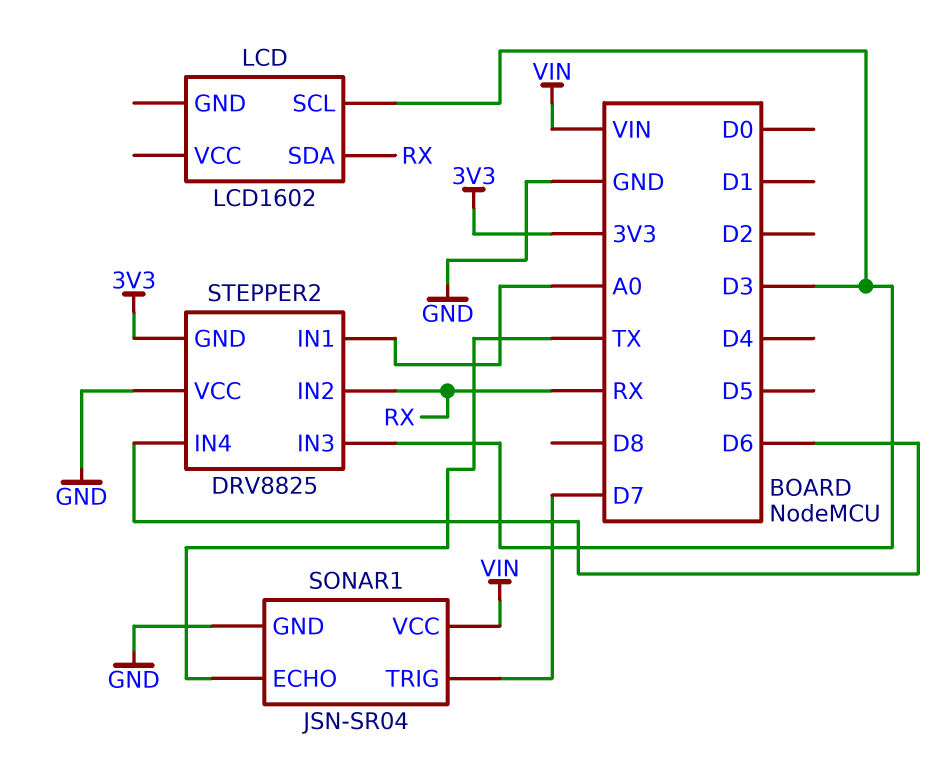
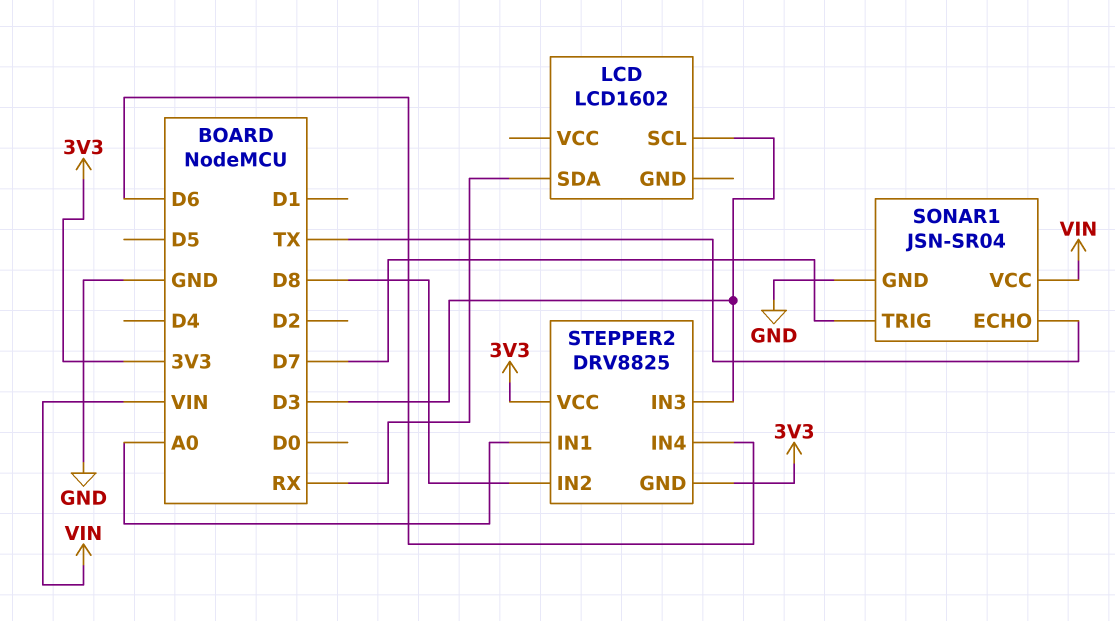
STEPPER2 pin IN2: RX -> D8
STEPPER2 pin VCC: GND -> 3V3

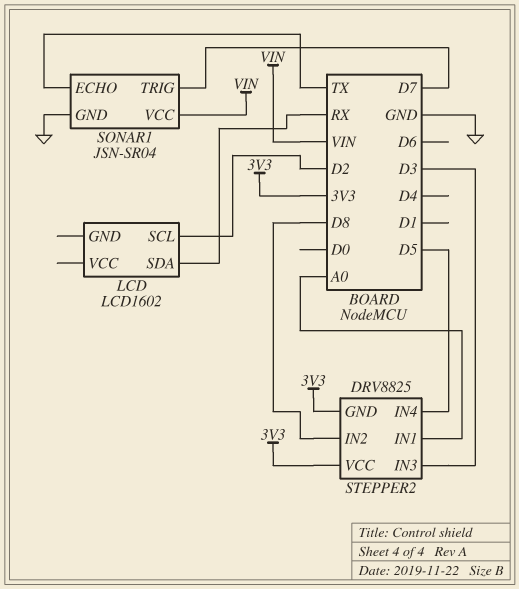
LCD pin SCL: D3 -> D2
STEPPER2 pin IN4: D6 -> D5

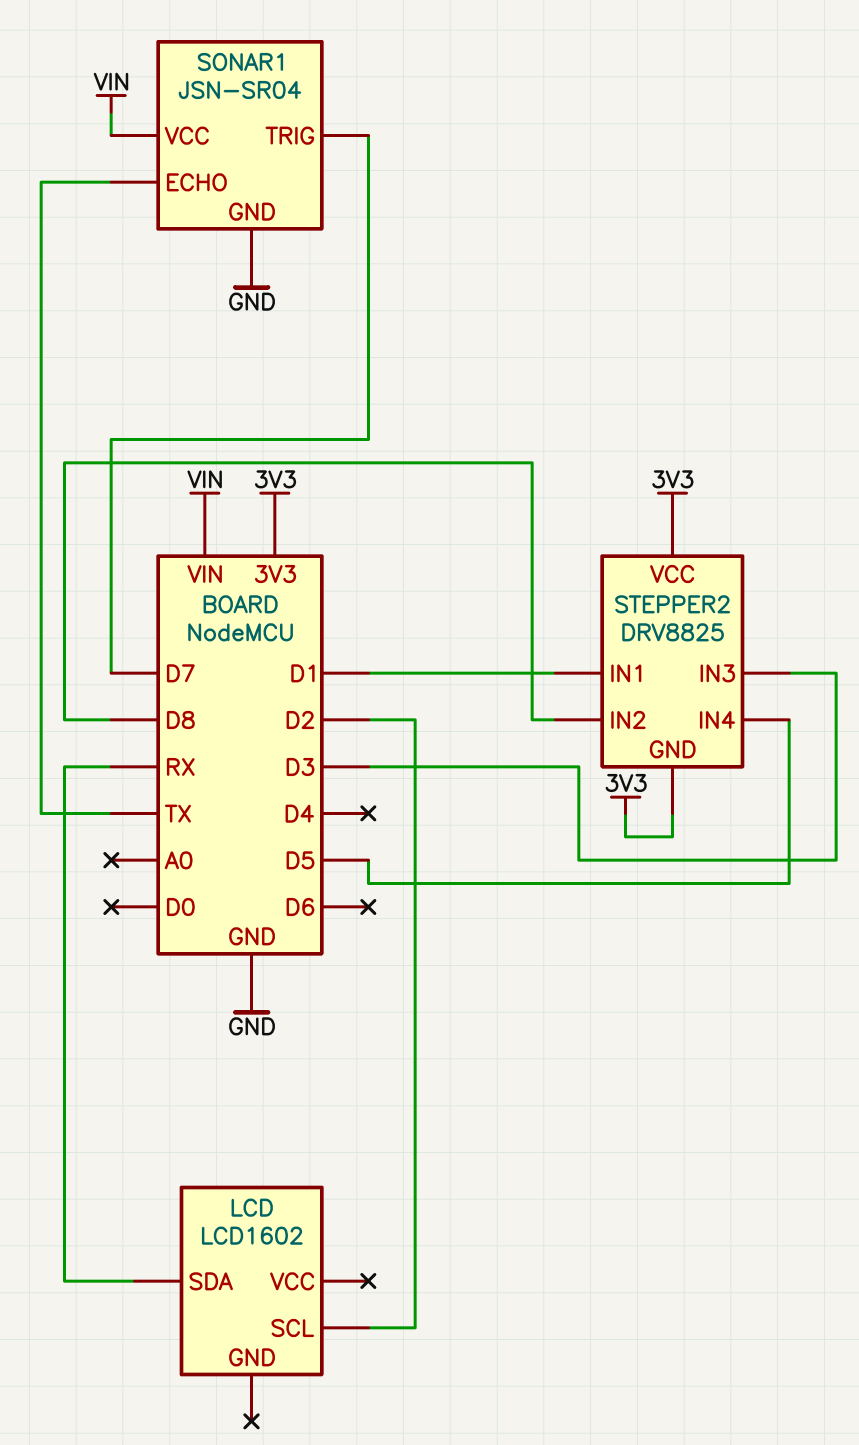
STEPPER2 pin IN1: A0 -> D1

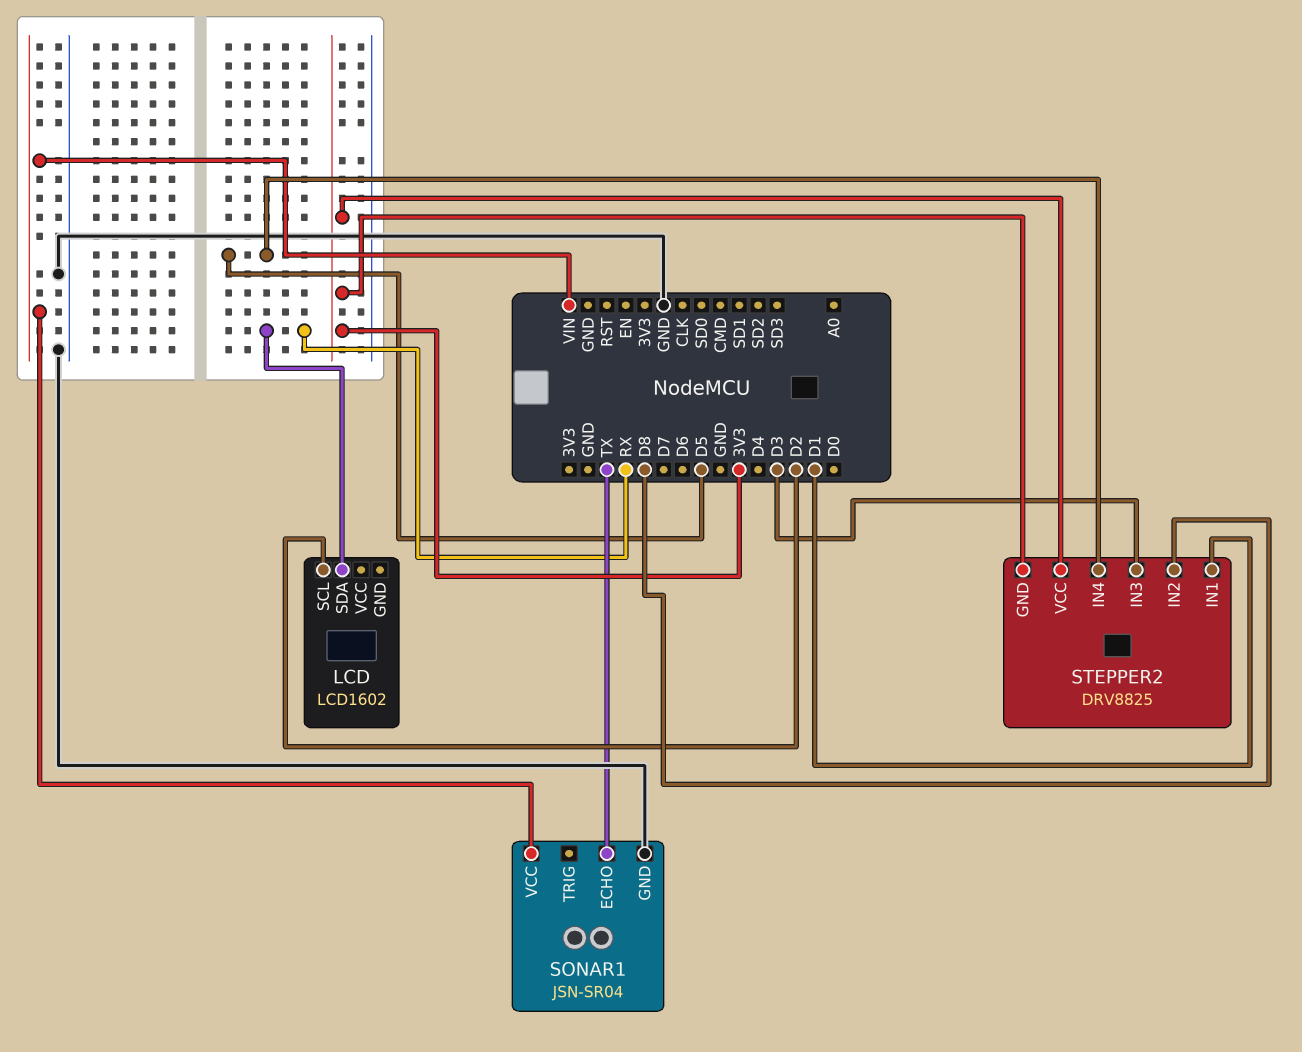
SONAR1 pin TRIG: D7 -> none

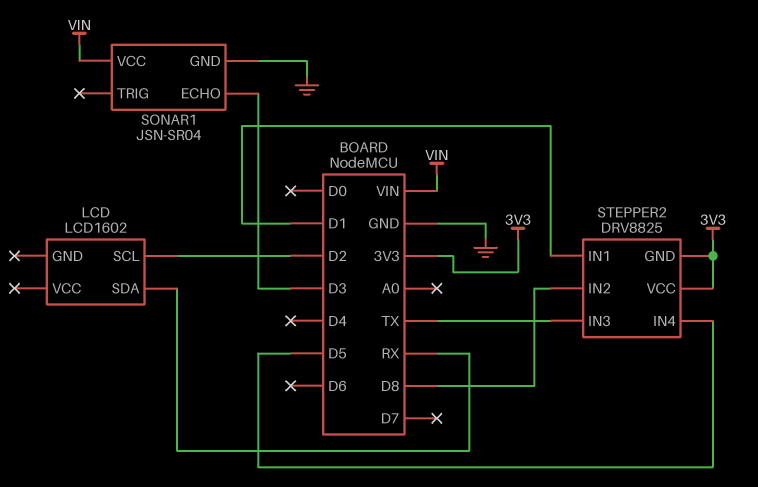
SONAR1 pin ECHO: TX -> D3
STEPPER2 pin IN3: D3 -> TX

